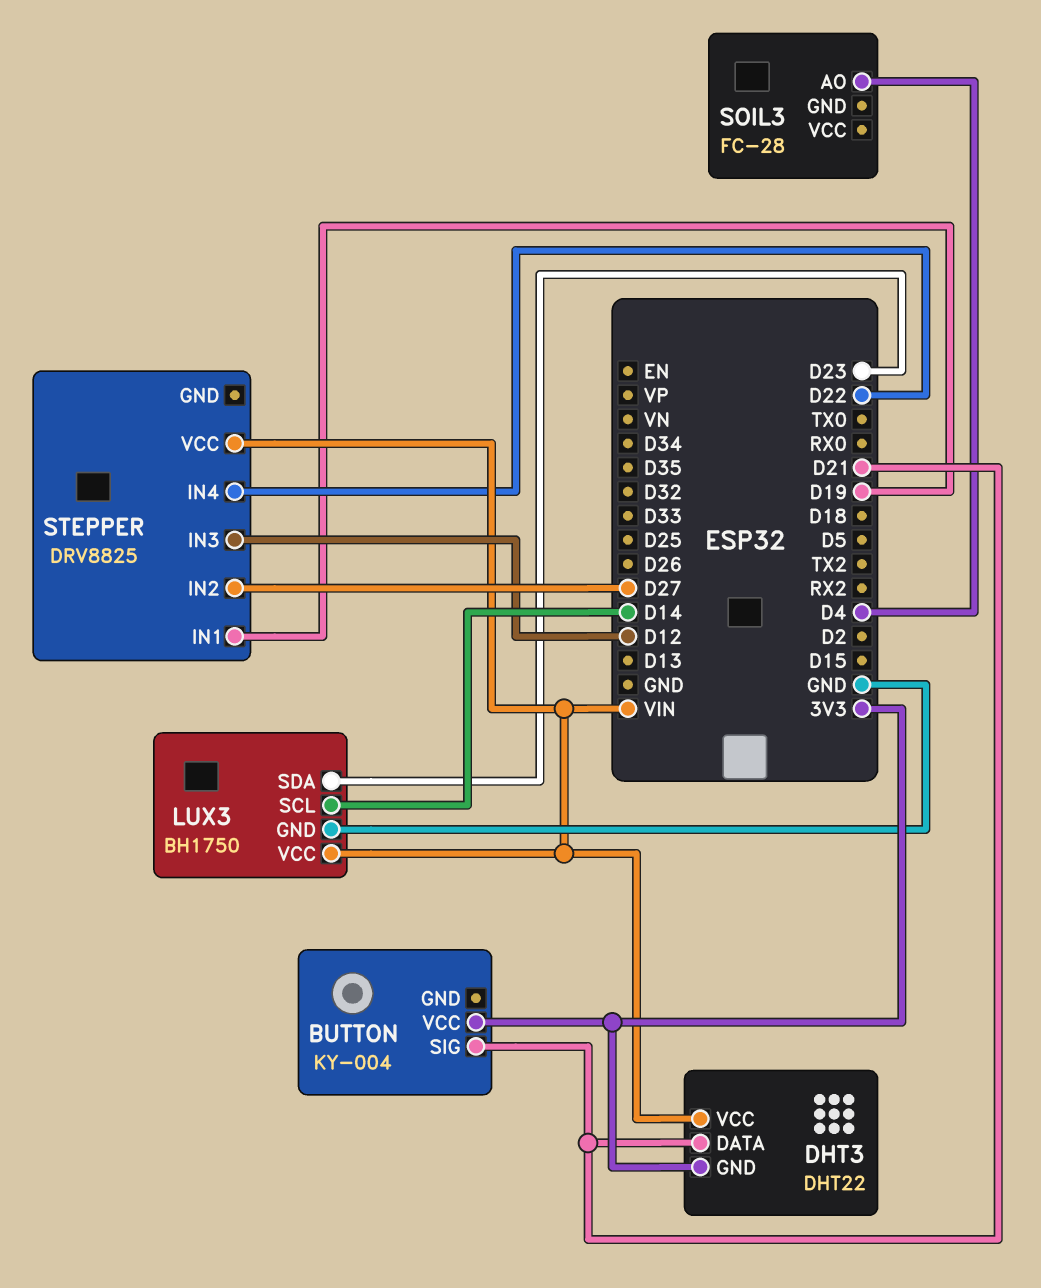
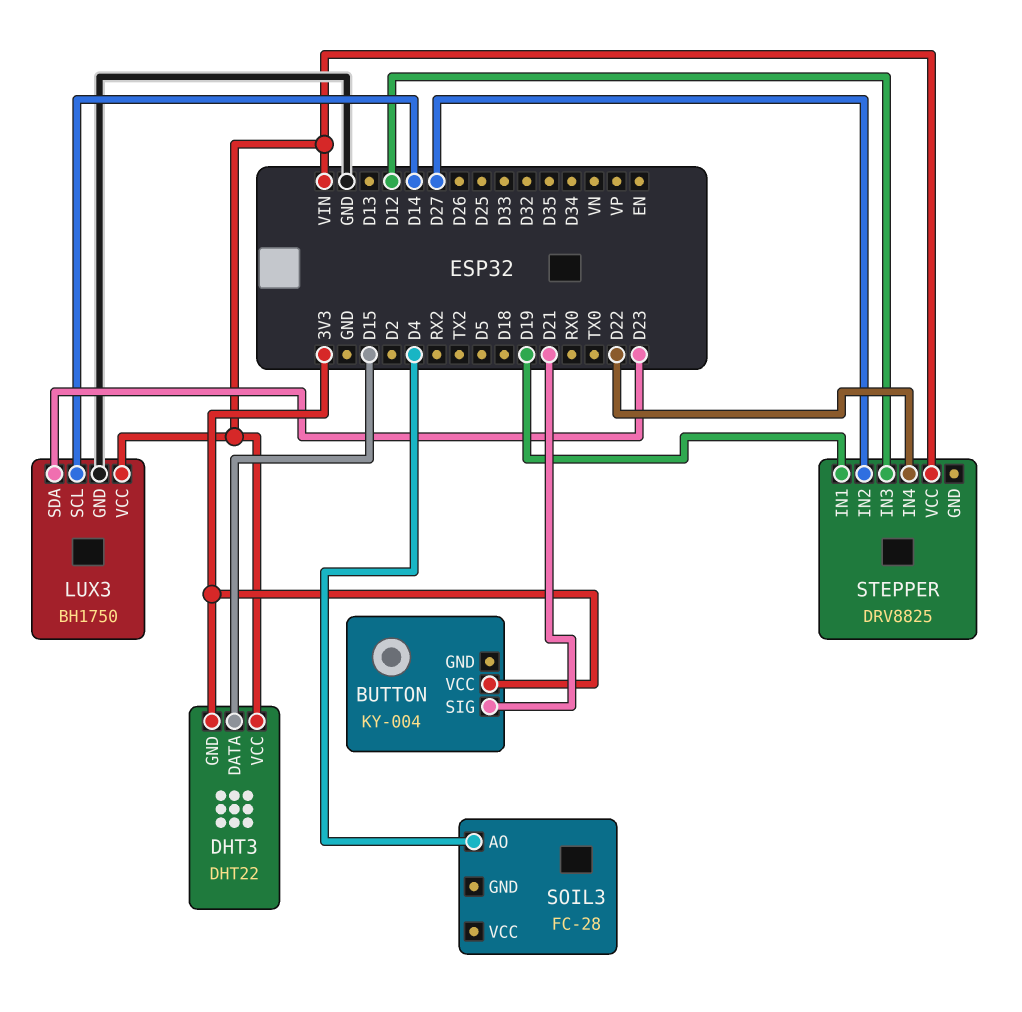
DHT3 pin DATA: D21 -> D15

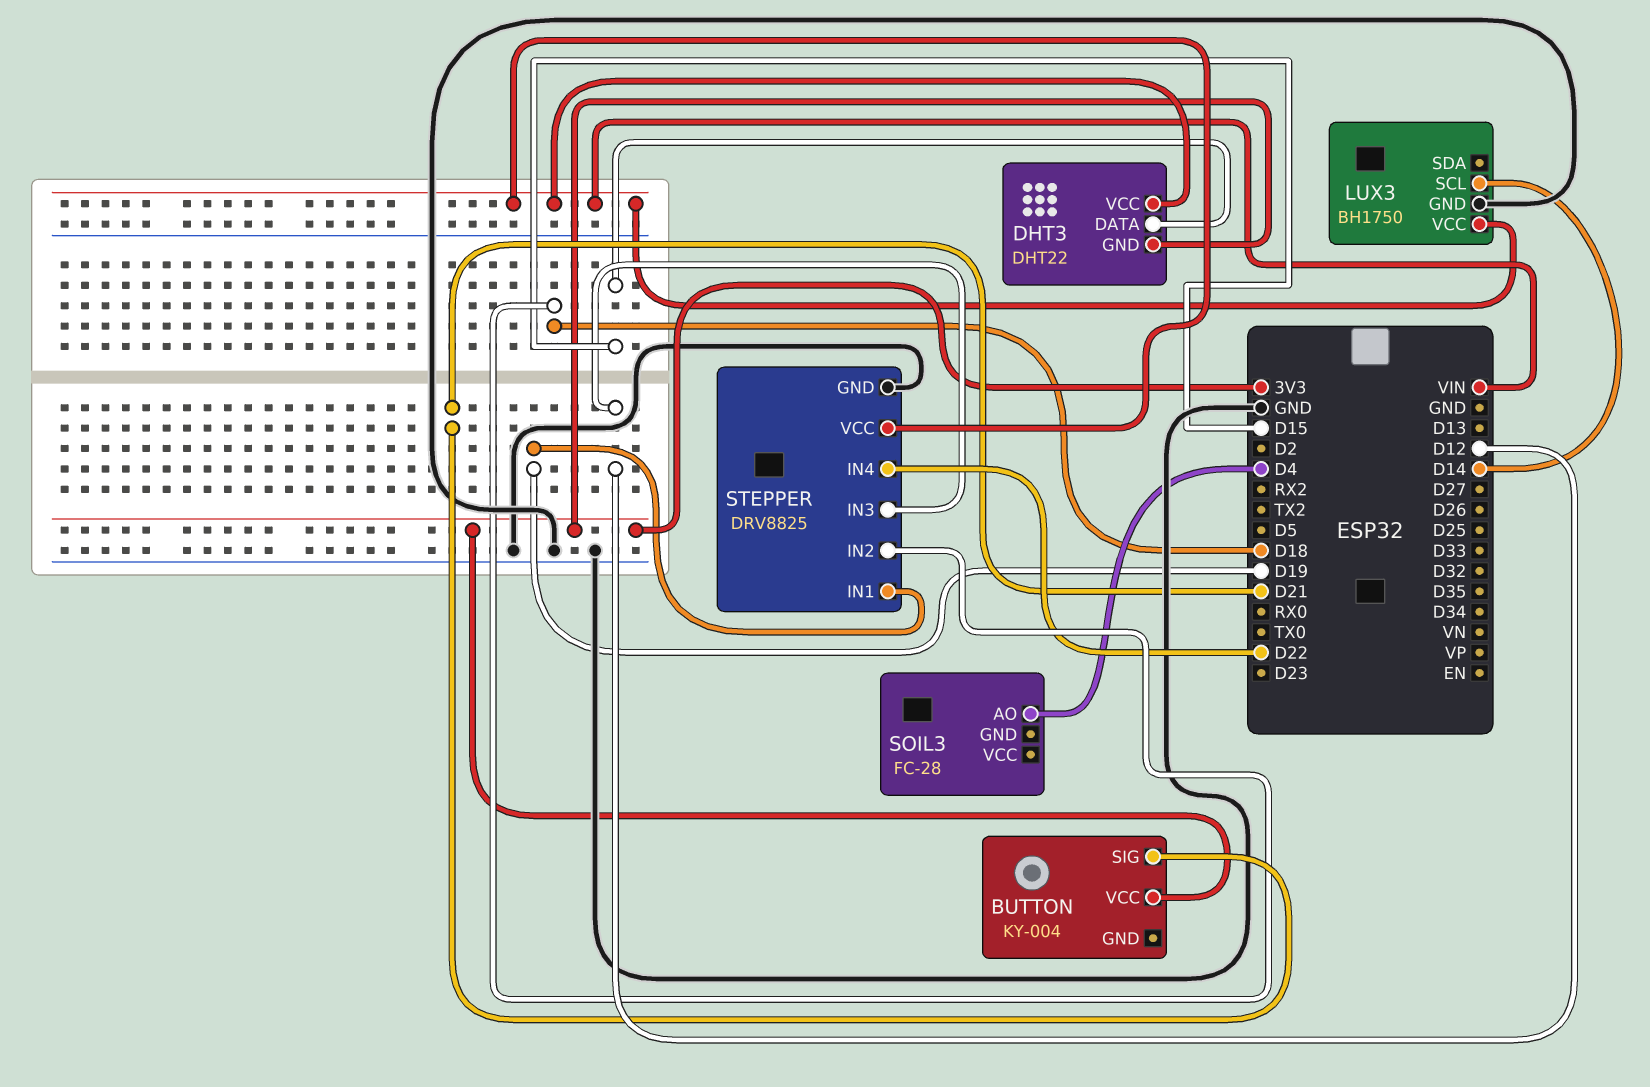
LUX3 pin SDA: D23 -> none
STEPPER pin GND: none -> GND
STEPPER pin IN2: D27 -> D18

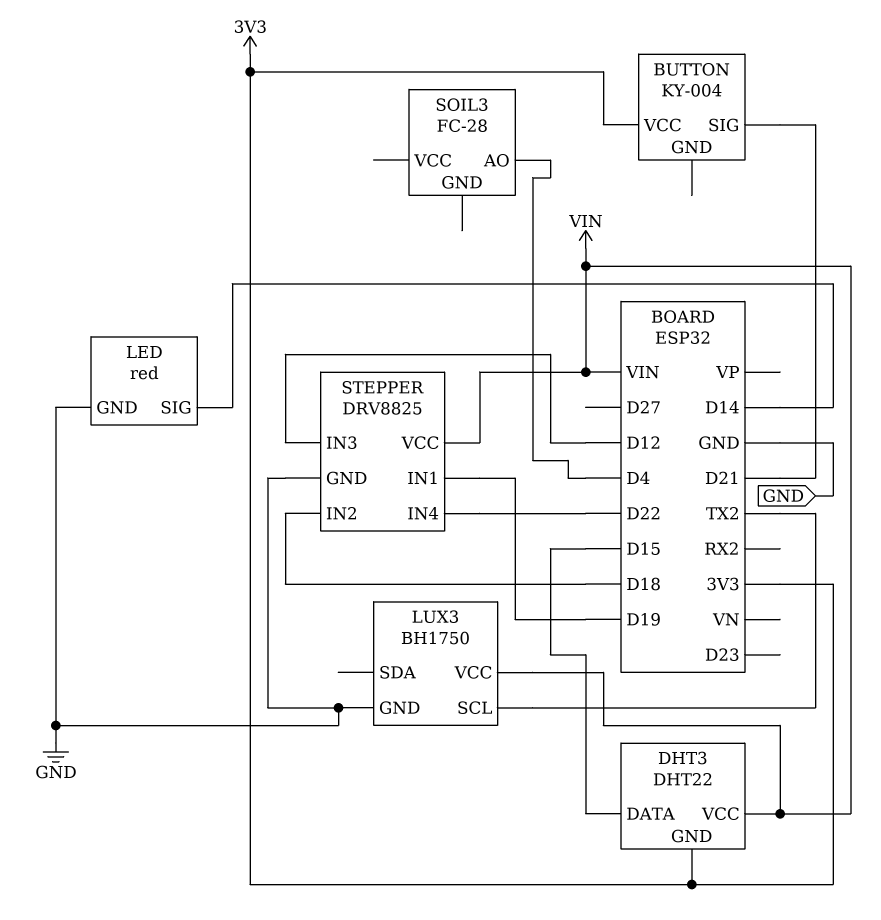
LED: none -> red
LED pin GND: none -> GND
LED pin SIG: none -> D14
LUX3 pin SCL: D14 -> TX2

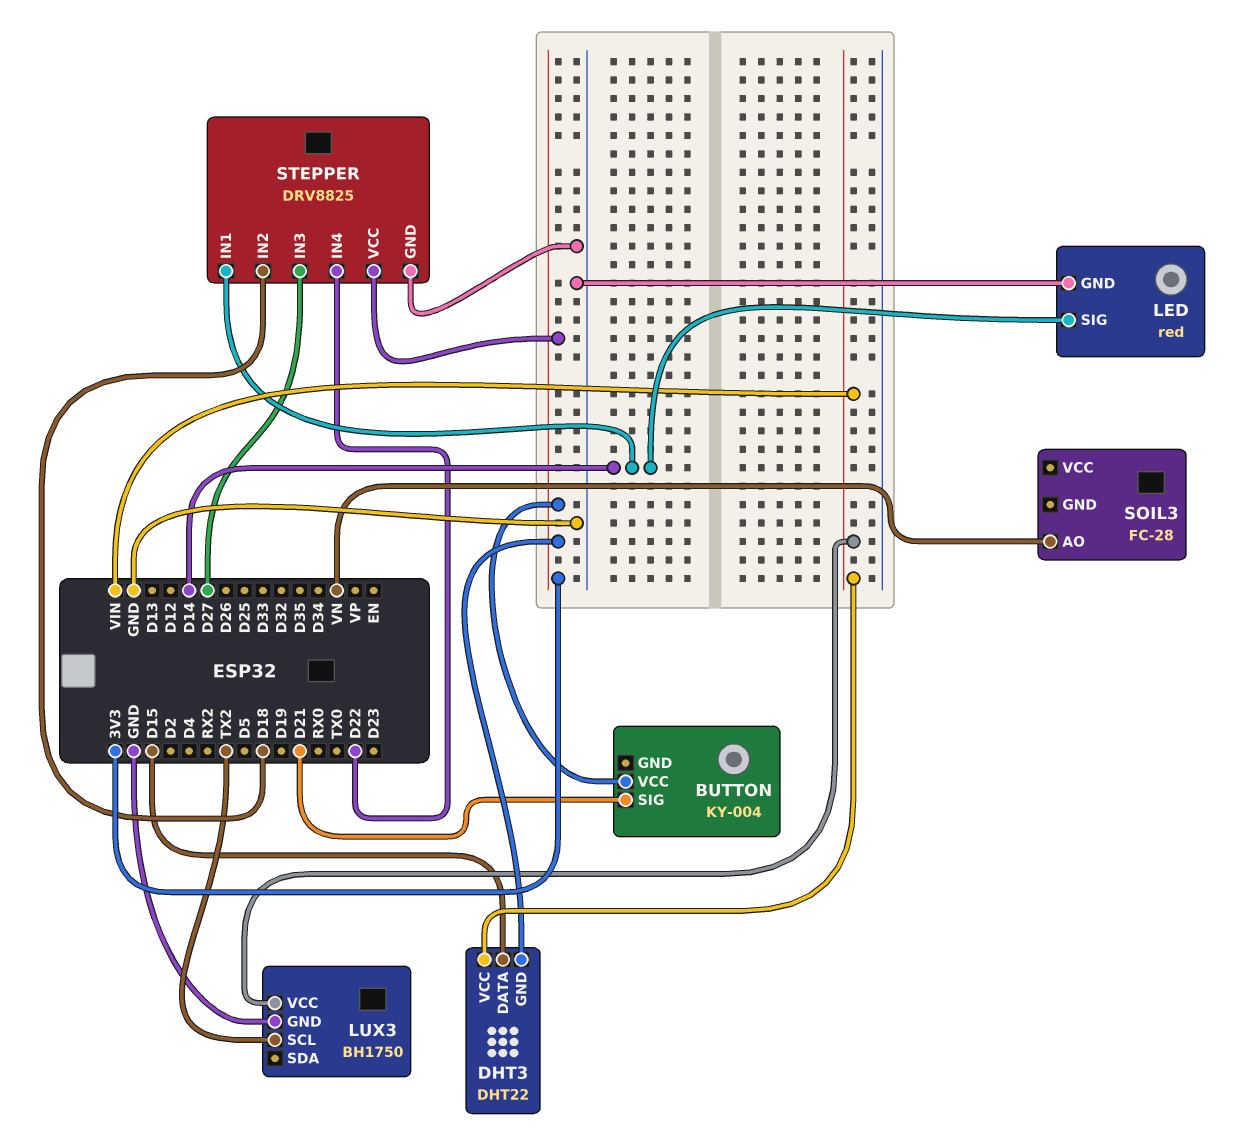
SOIL3 pin AO: D4 -> VN
STEPPER pin IN1: D19 -> D14
STEPPER pin IN3: D12 -> D27
STEPPER pin VCC: VIN -> 3V3

